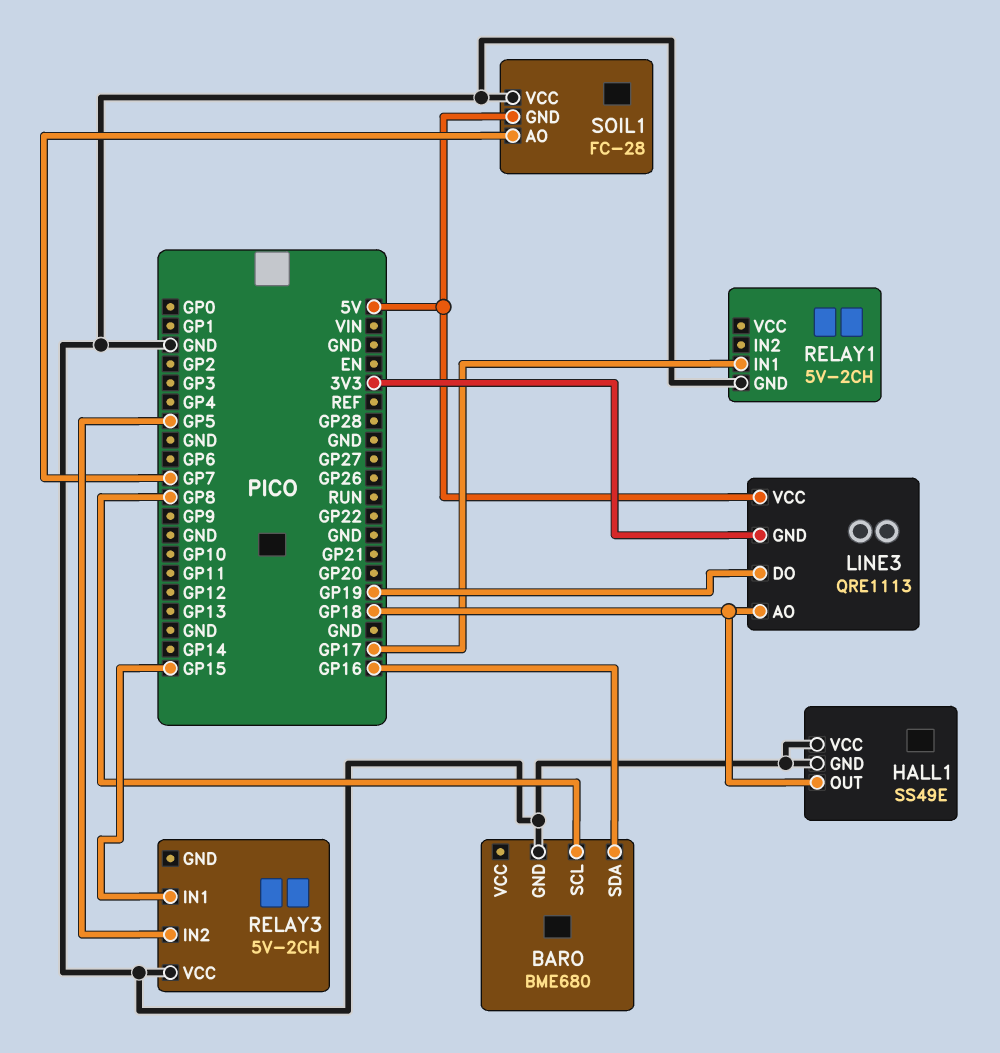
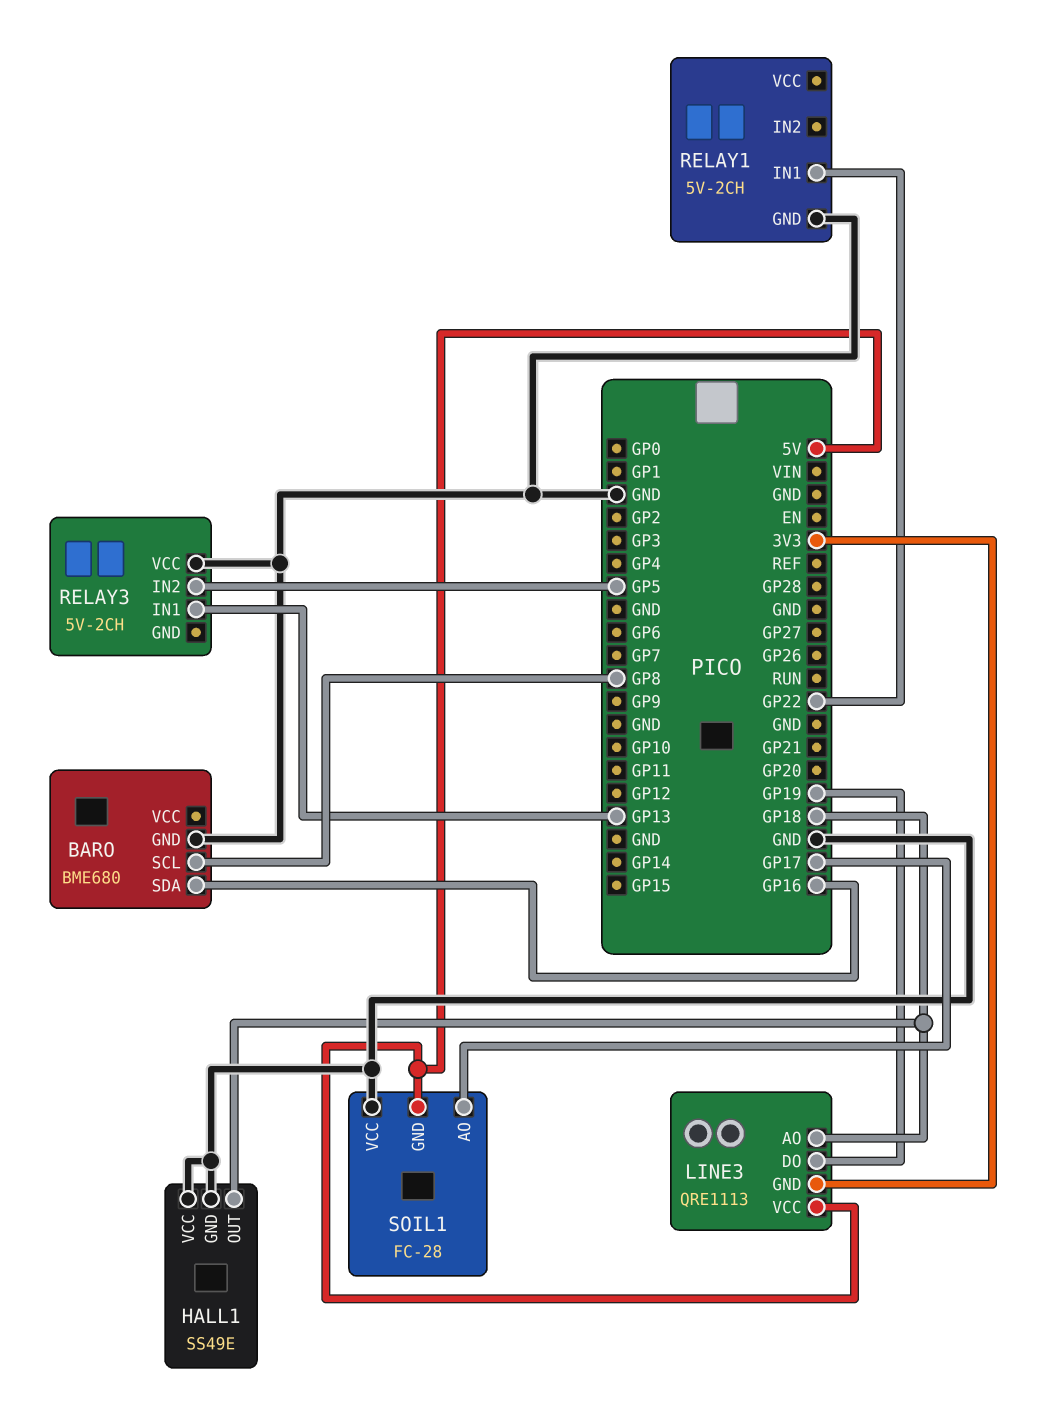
RELAY1 pin IN1: GP17 -> GP22
RELAY3 pin IN1: GP15 -> GP13
SOIL1 pin AO: GP7 -> GP17

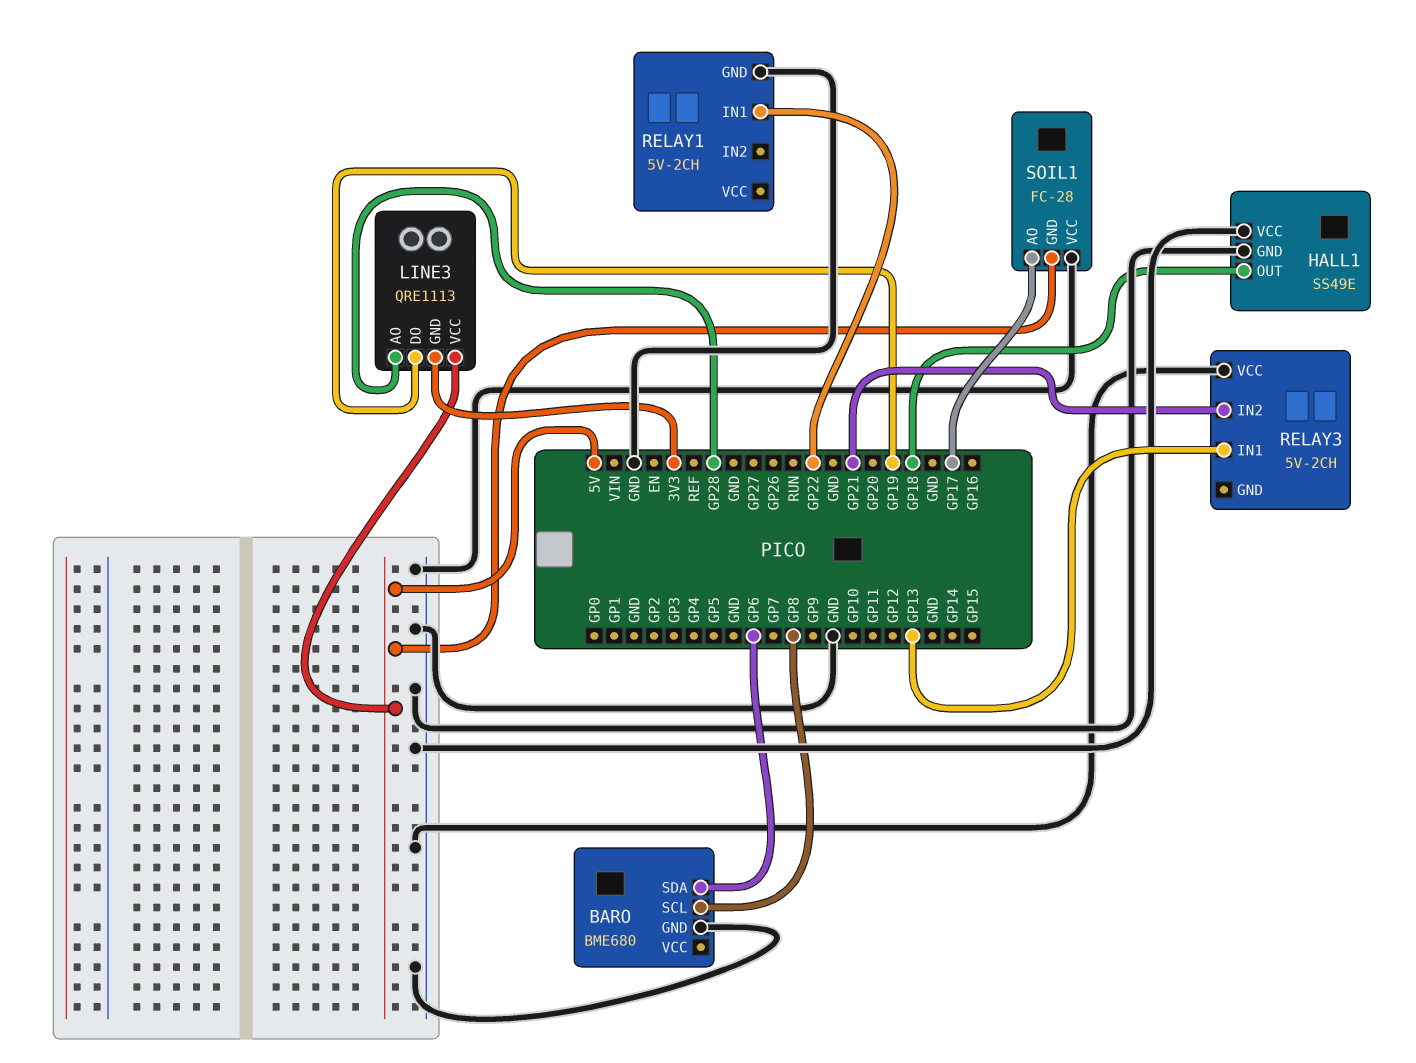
BARO pin SDA: GP16 -> GP6
LINE3 pin AO: GP18 -> GP28
RELAY3 pin IN2: GP5 -> GP21

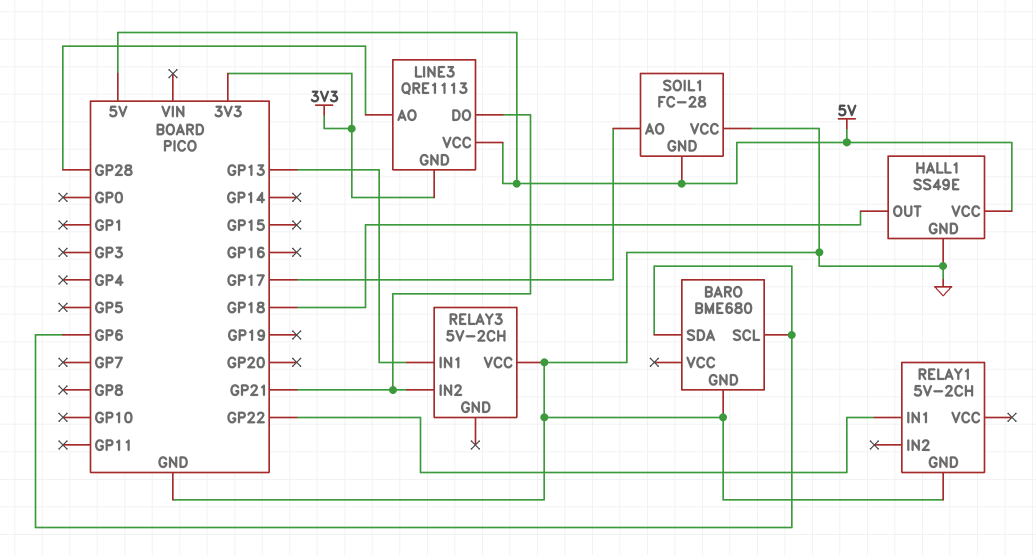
BARO pin SCL: GP8 -> GP6
HALL1 pin VCC: GND -> 5V
LINE3 pin DO: GP19 -> GP21

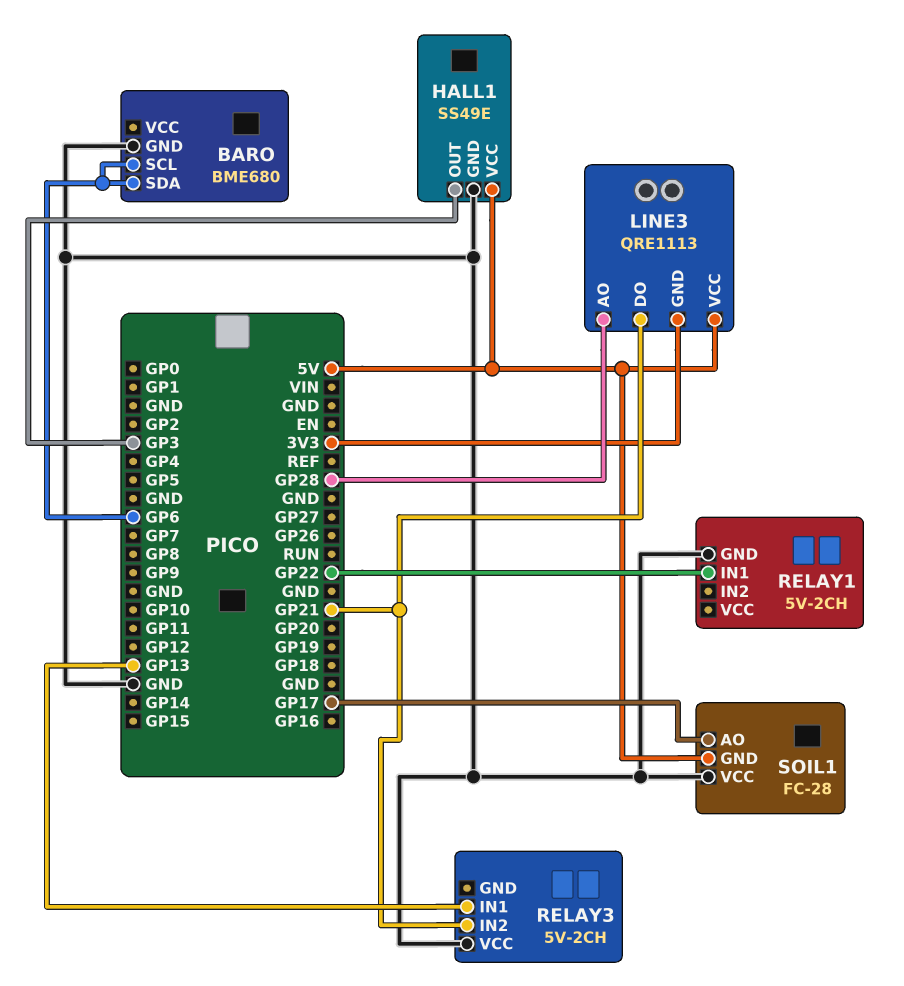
HALL1 pin OUT: GP18 -> GP3

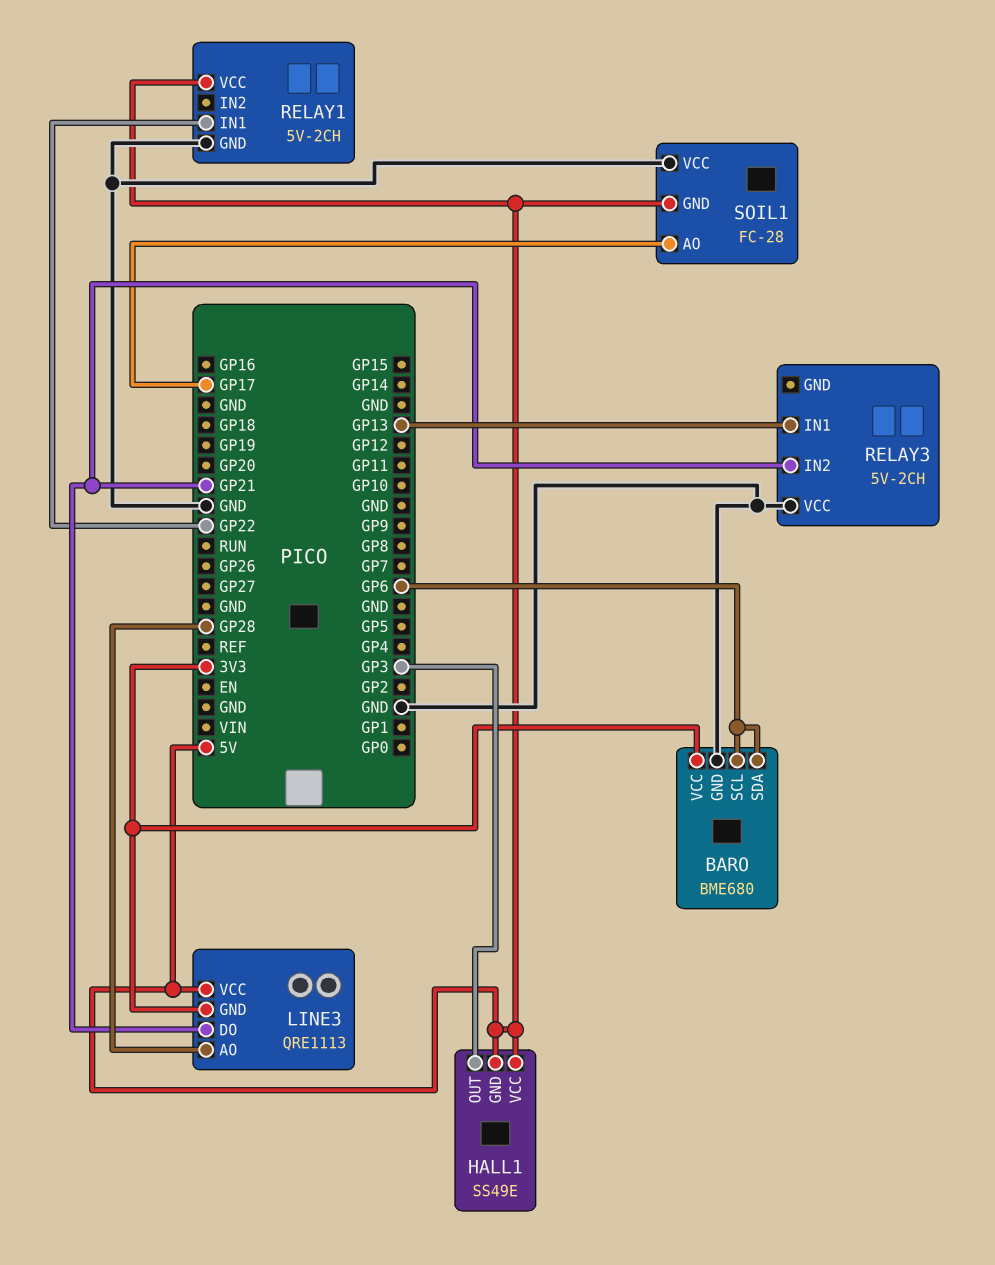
BARO pin VCC: none -> 3V3
HALL1 pin GND: GND -> 5V
RELAY1 pin VCC: none -> 5V

